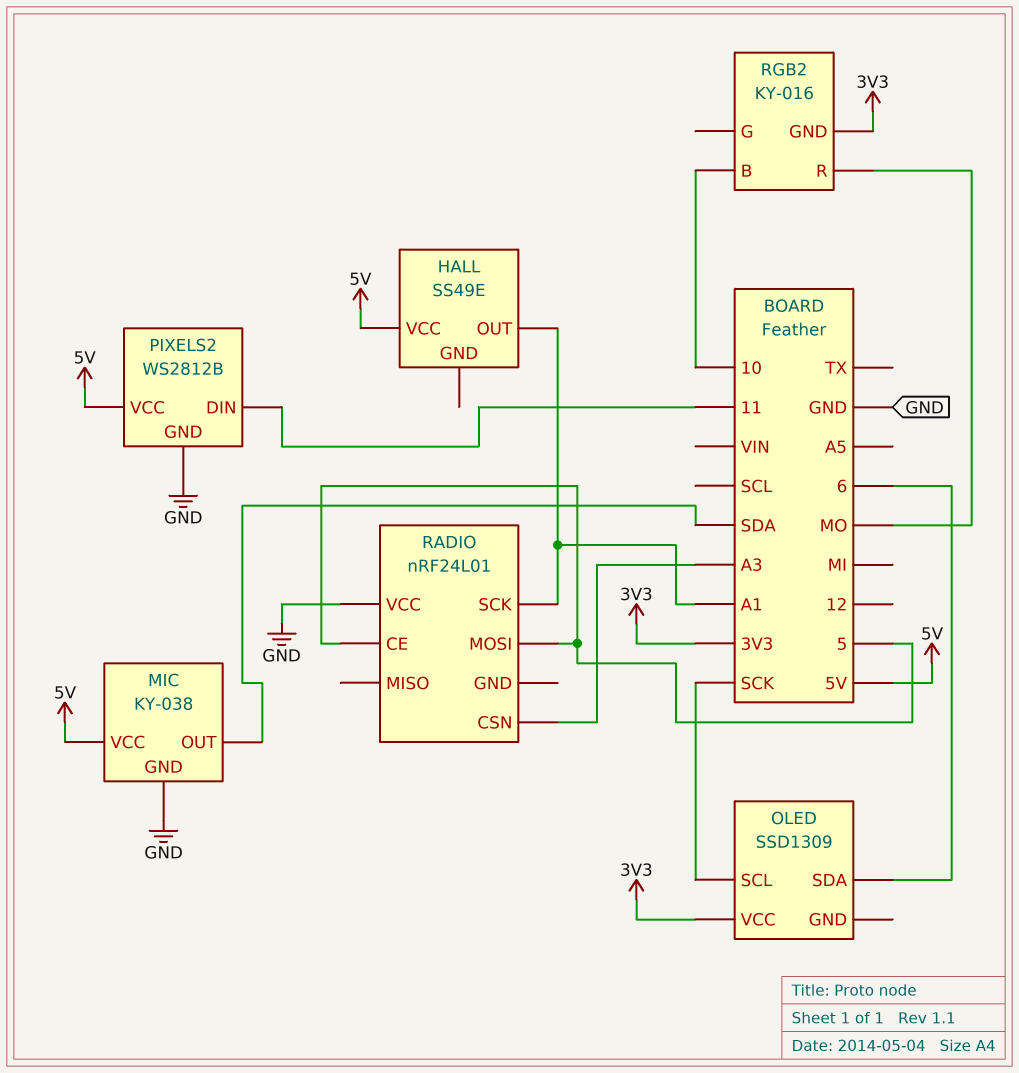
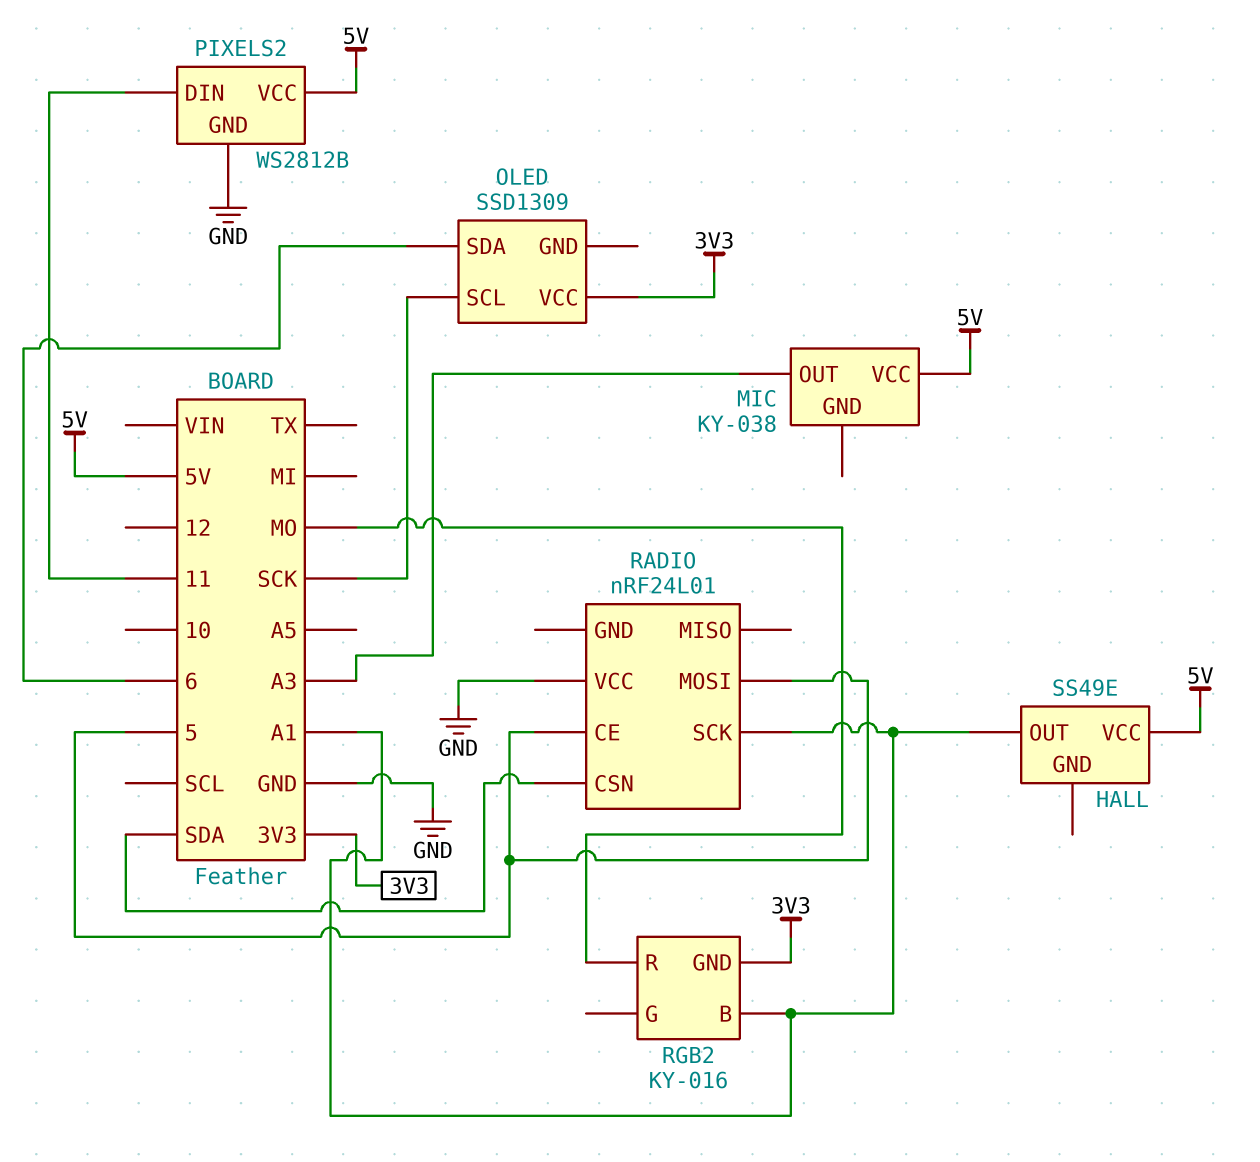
MIC pin GND: GND -> none
MIC pin OUT: SDA -> A3
RADIO pin CSN: A3 -> SDA
RGB2 pin B: 10 -> A1

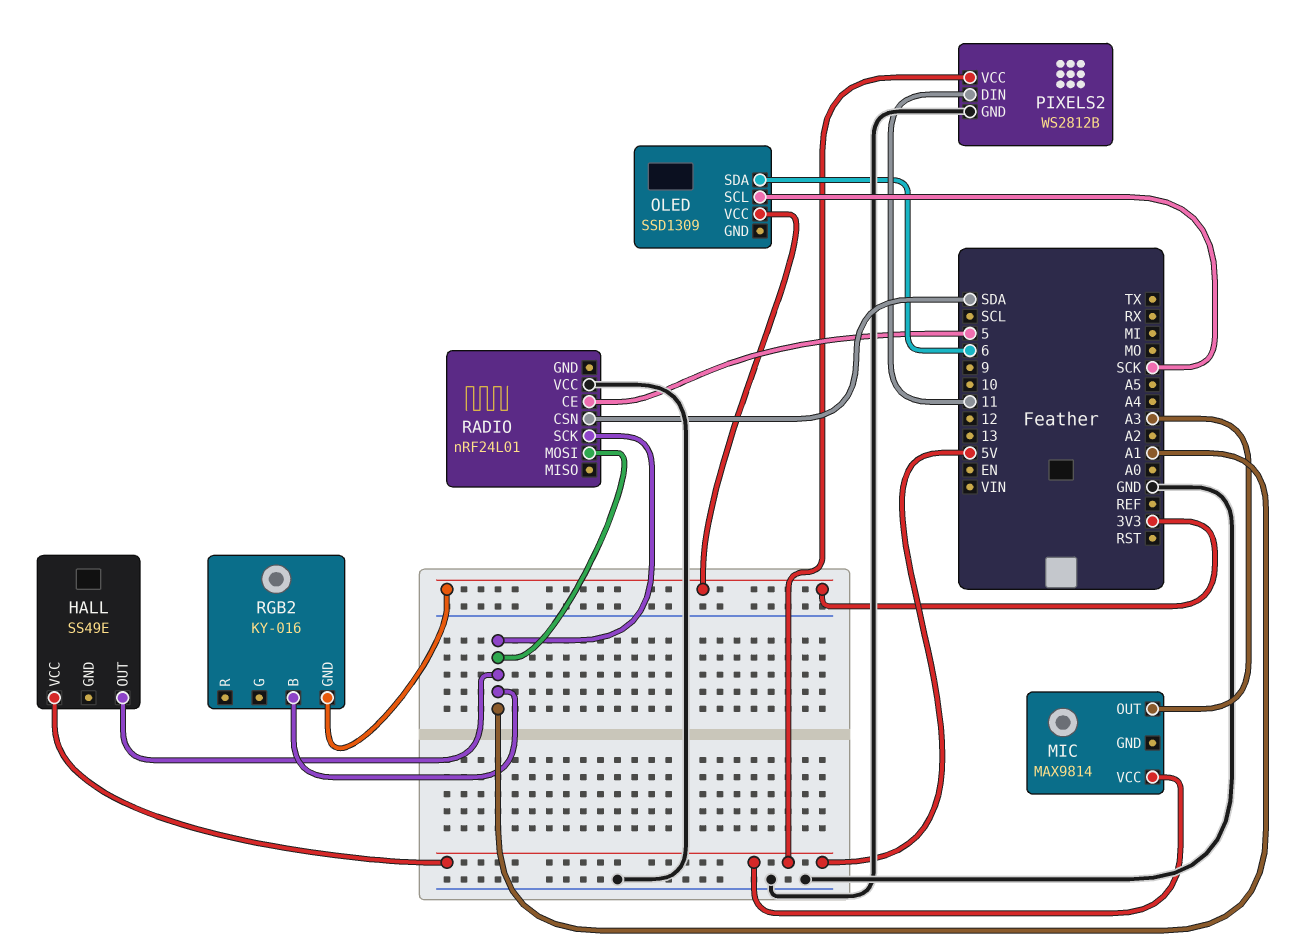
MIC: KY-038 -> MAX9814
RADIO pin MOSI: 5 -> A1
RGB2 pin R: MO -> none

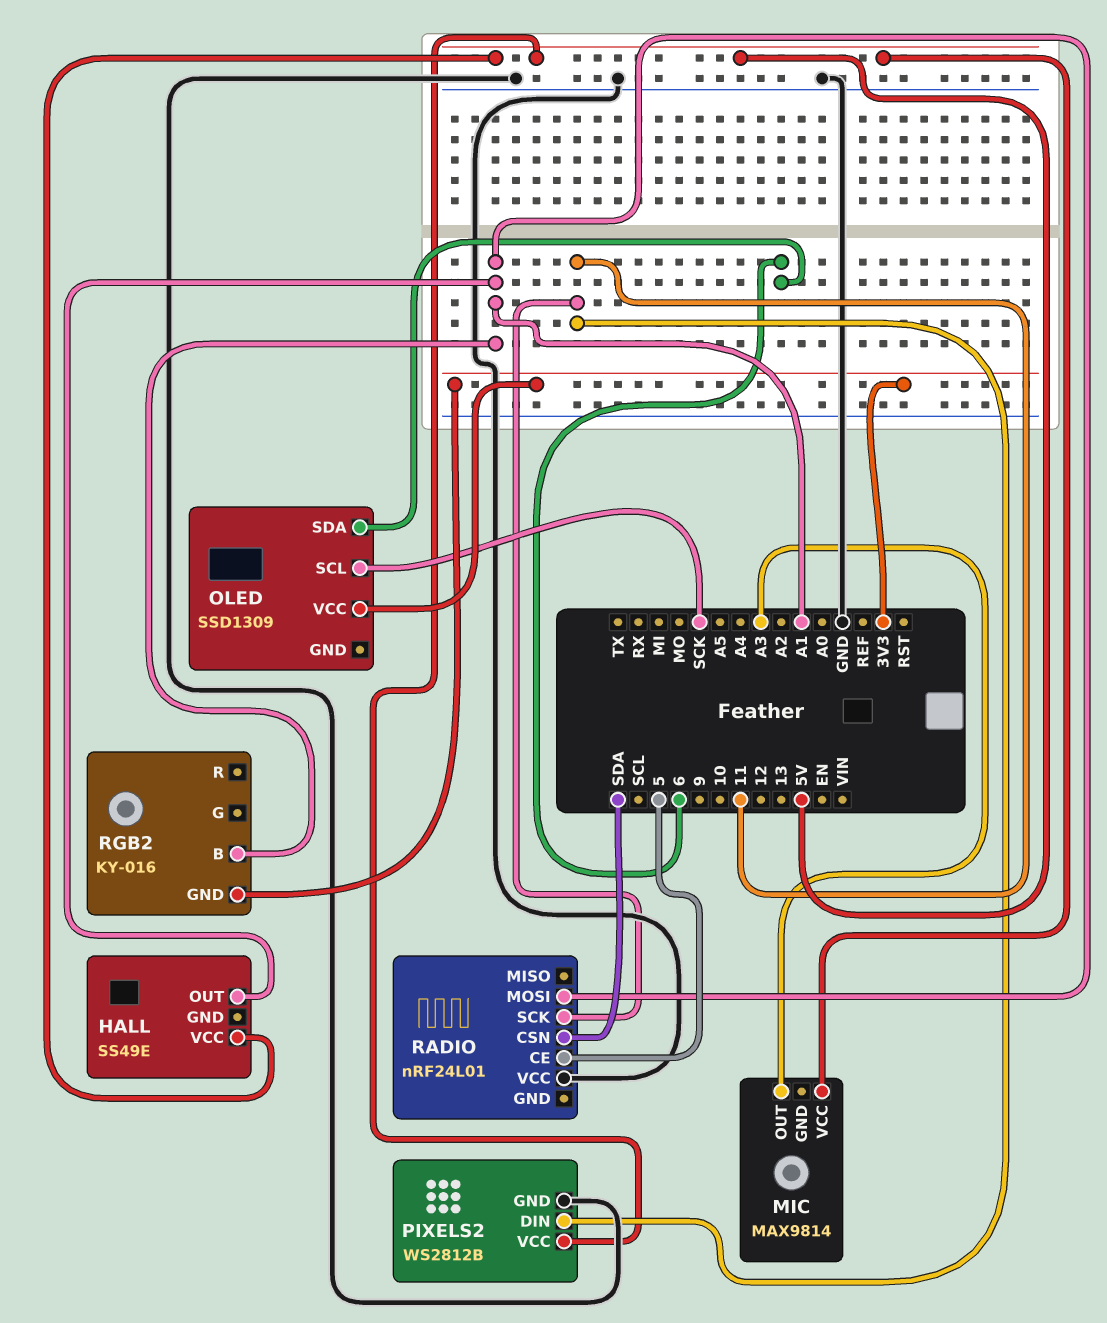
RADIO pin SCK: A1 -> 11

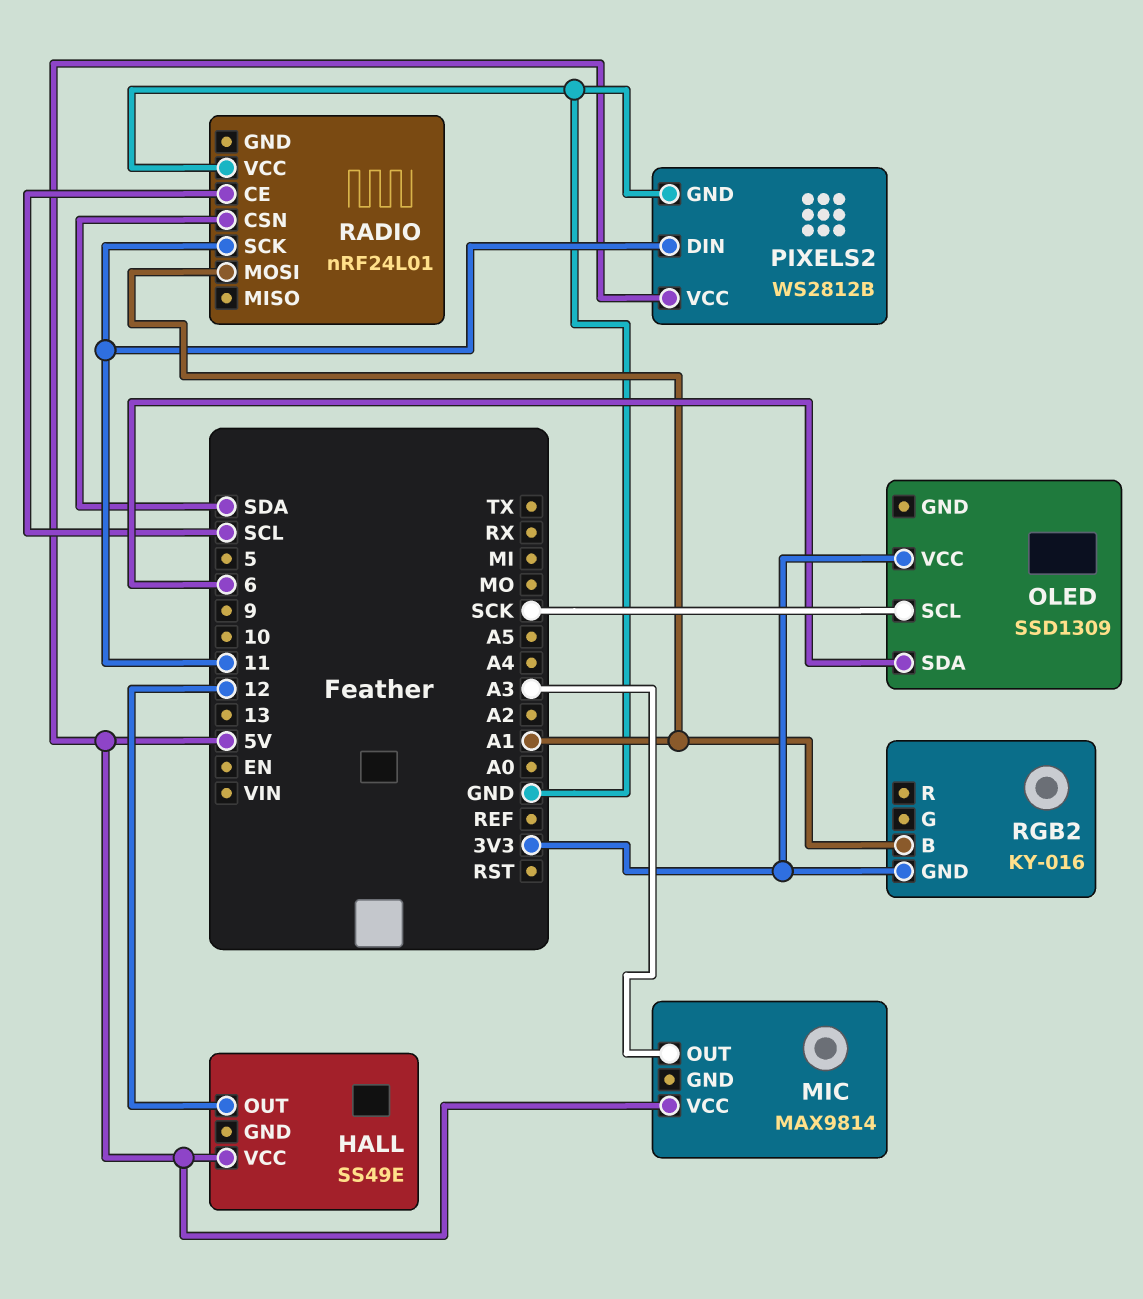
HALL pin OUT: A1 -> 12
RADIO pin CE: 5 -> SCL

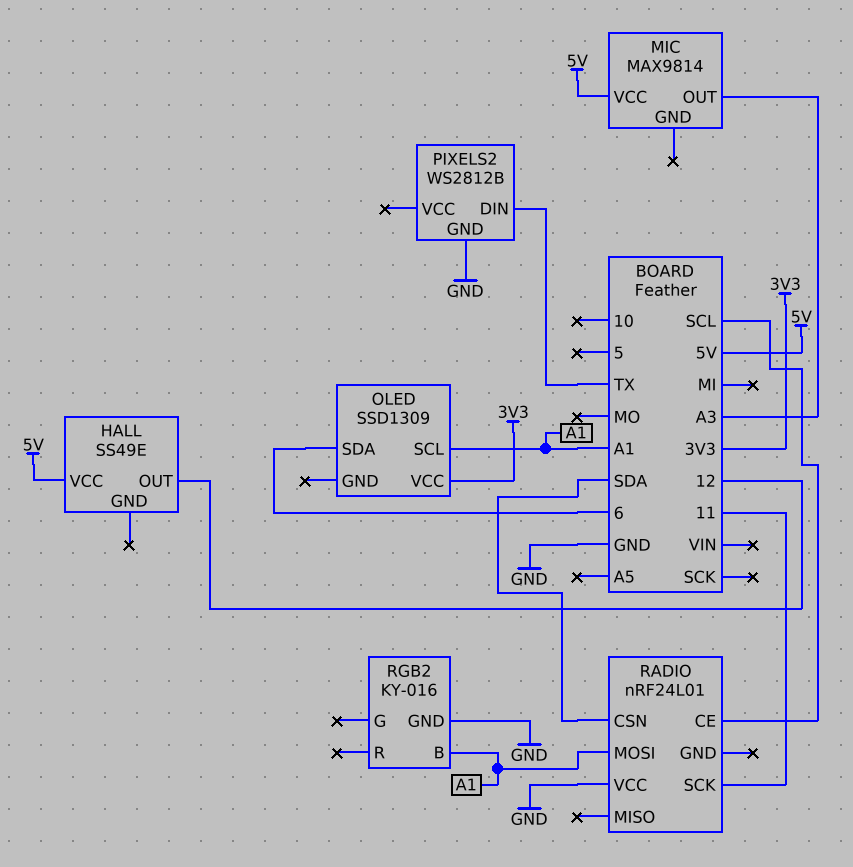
OLED pin SCL: SCK -> A1
PIXELS2 pin DIN: 11 -> TX
PIXELS2 pin VCC: 5V -> none
RGB2 pin GND: 3V3 -> GND

